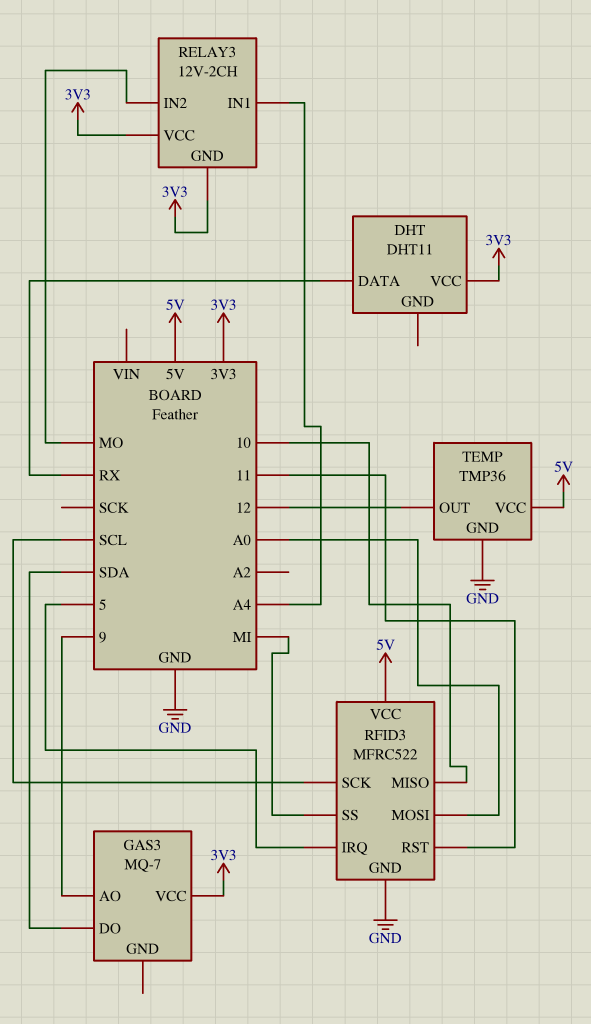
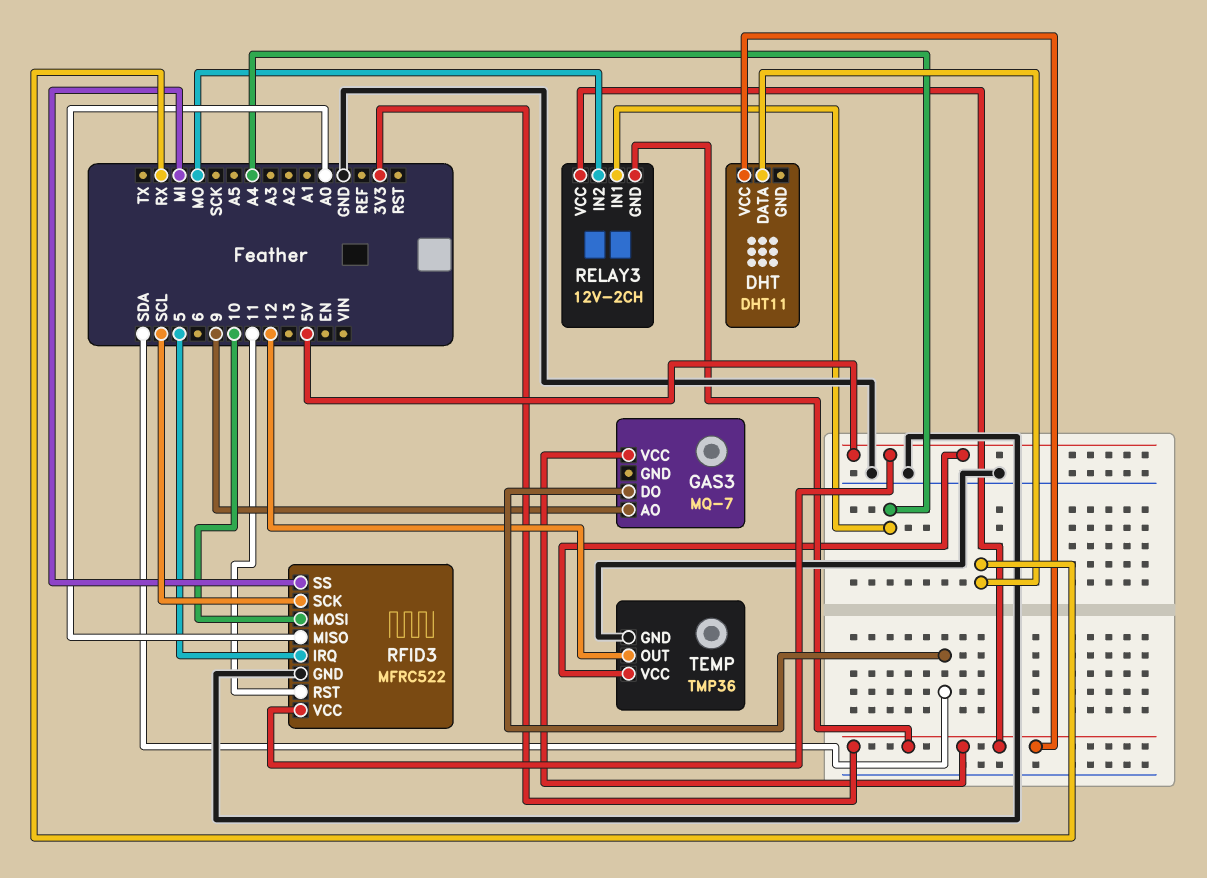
RFID3 pin MISO: 10 -> A0
RFID3 pin MOSI: A0 -> 10

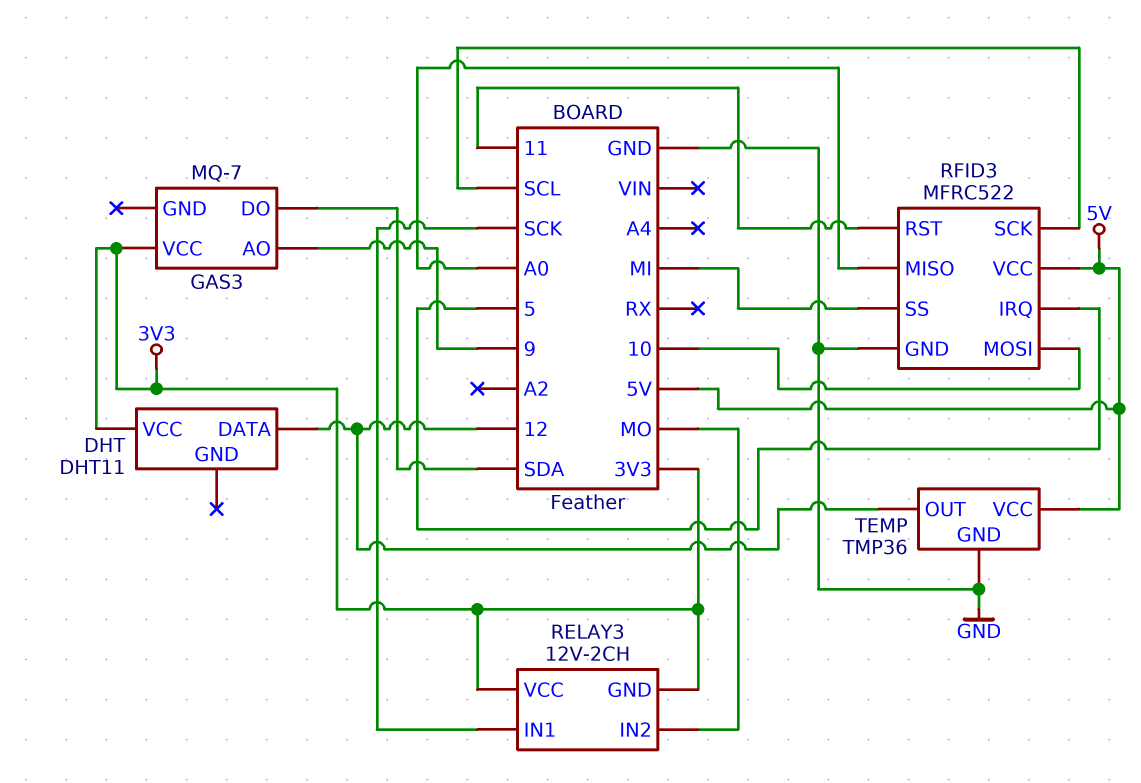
DHT pin DATA: RX -> 12
RELAY3 pin IN1: A4 -> SCK

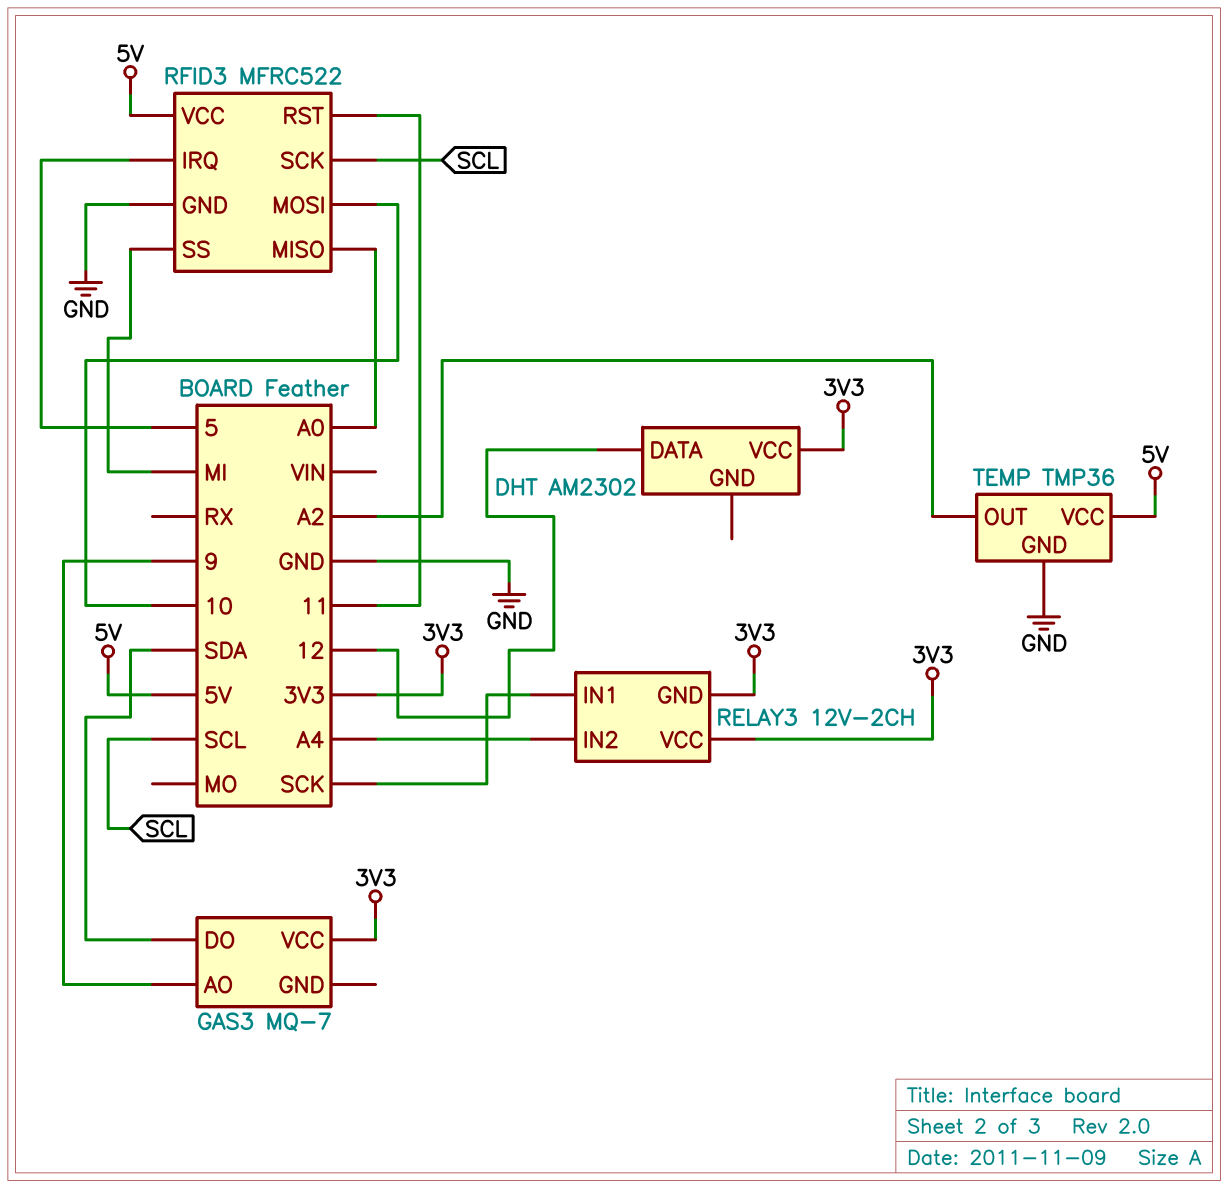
DHT: DHT11 -> AM2302
RELAY3 pin IN2: MO -> A4
TEMP pin OUT: 12 -> A2

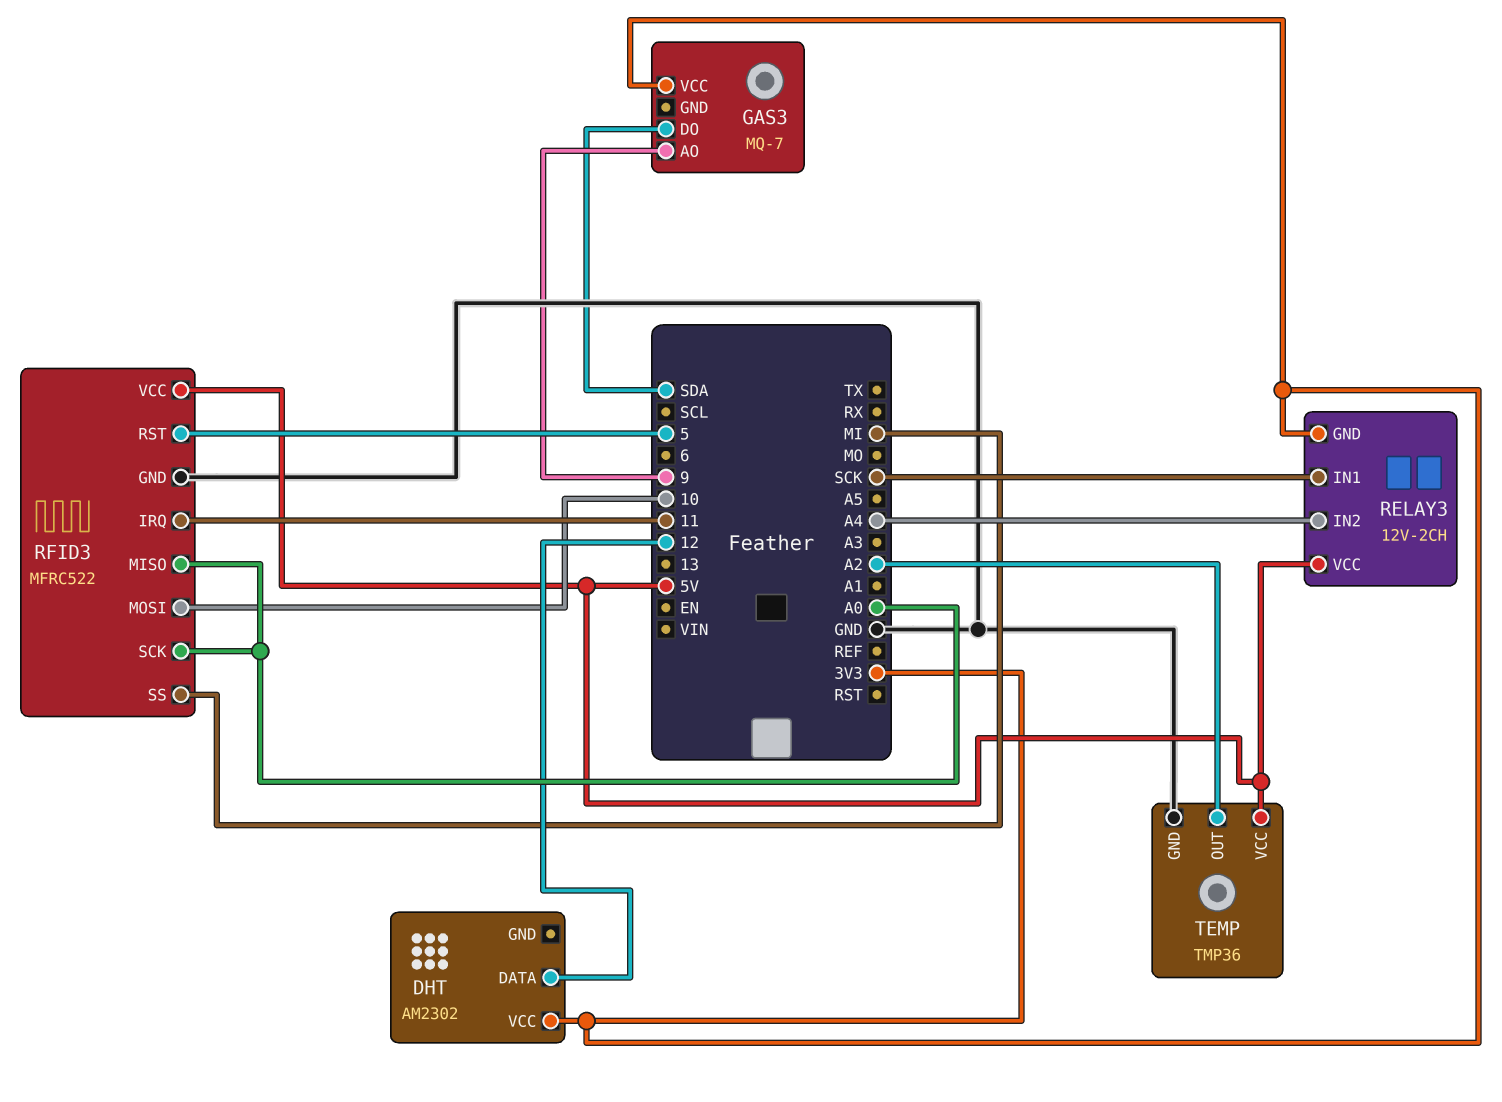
RELAY3 pin VCC: 3V3 -> 5V
RFID3 pin IRQ: 5 -> 11
RFID3 pin RST: 11 -> 5
RFID3 pin SCK: SCL -> A0

